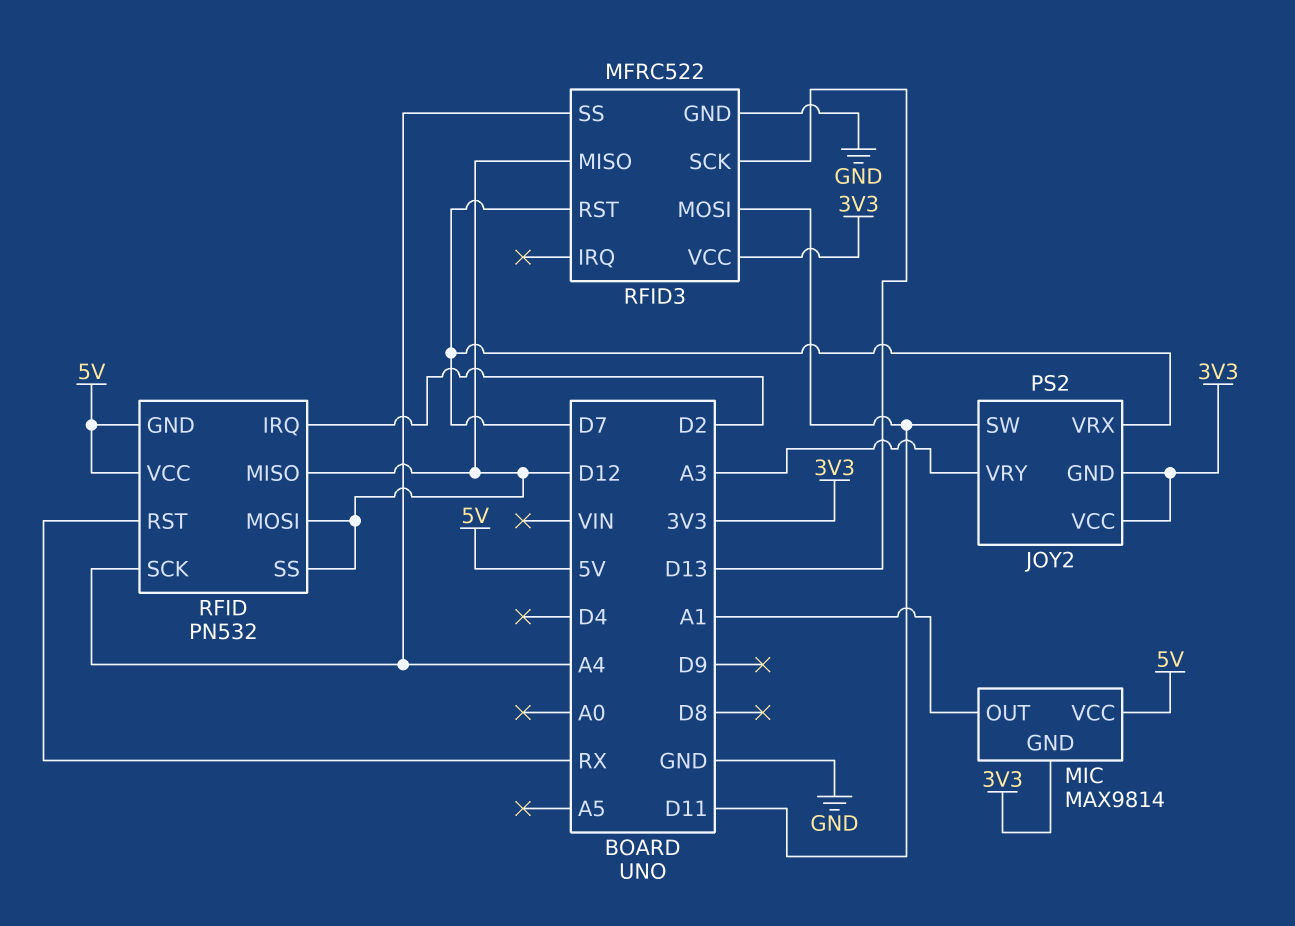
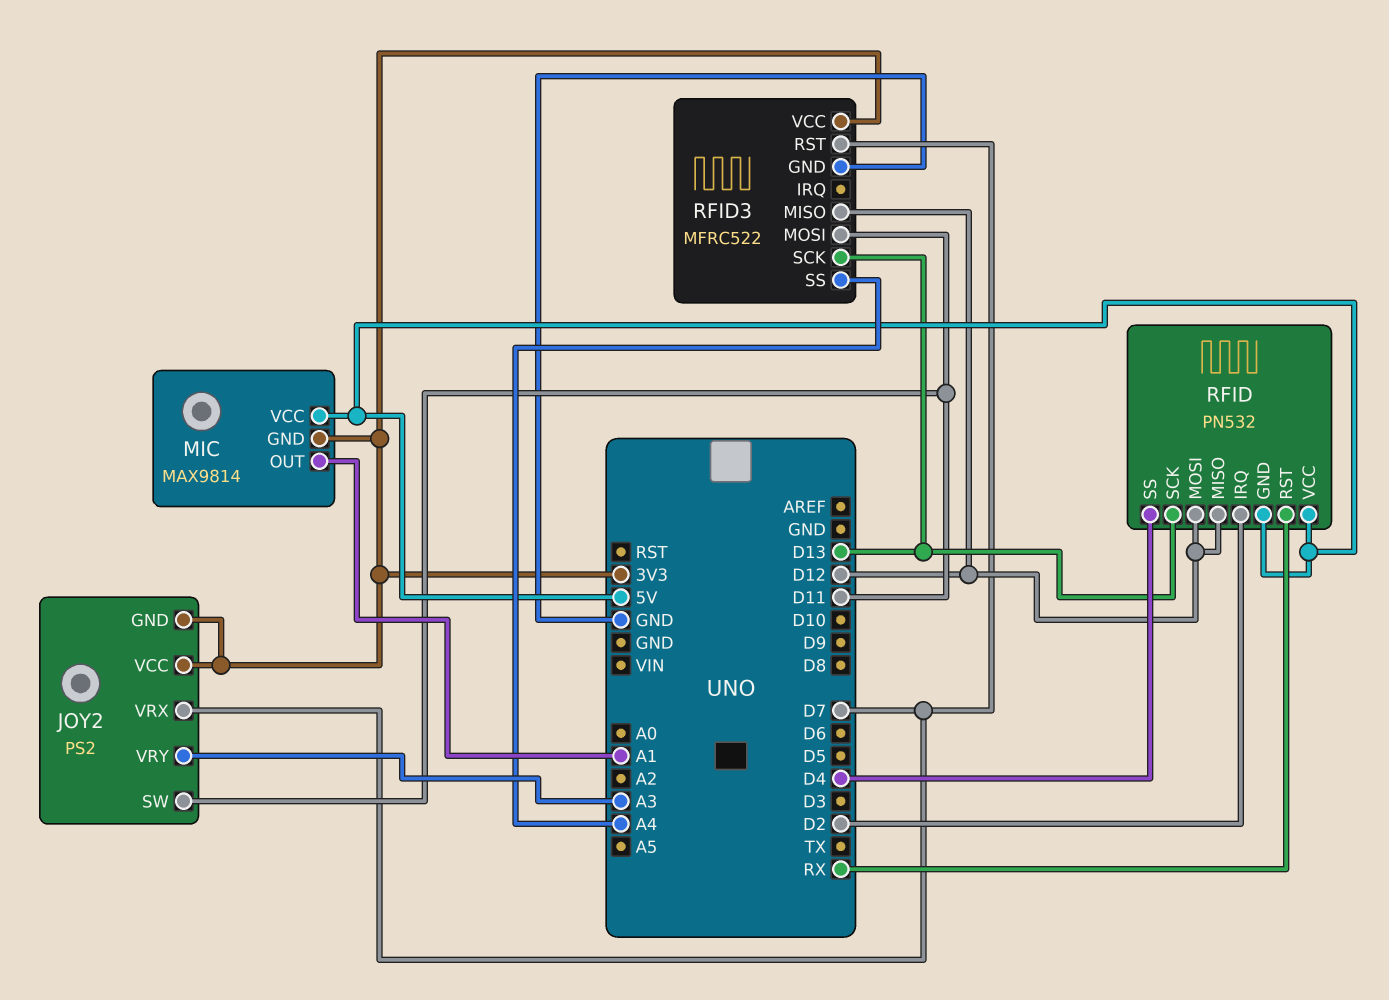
RFID pin SCK: A4 -> D13
RFID pin SS: D12 -> D4

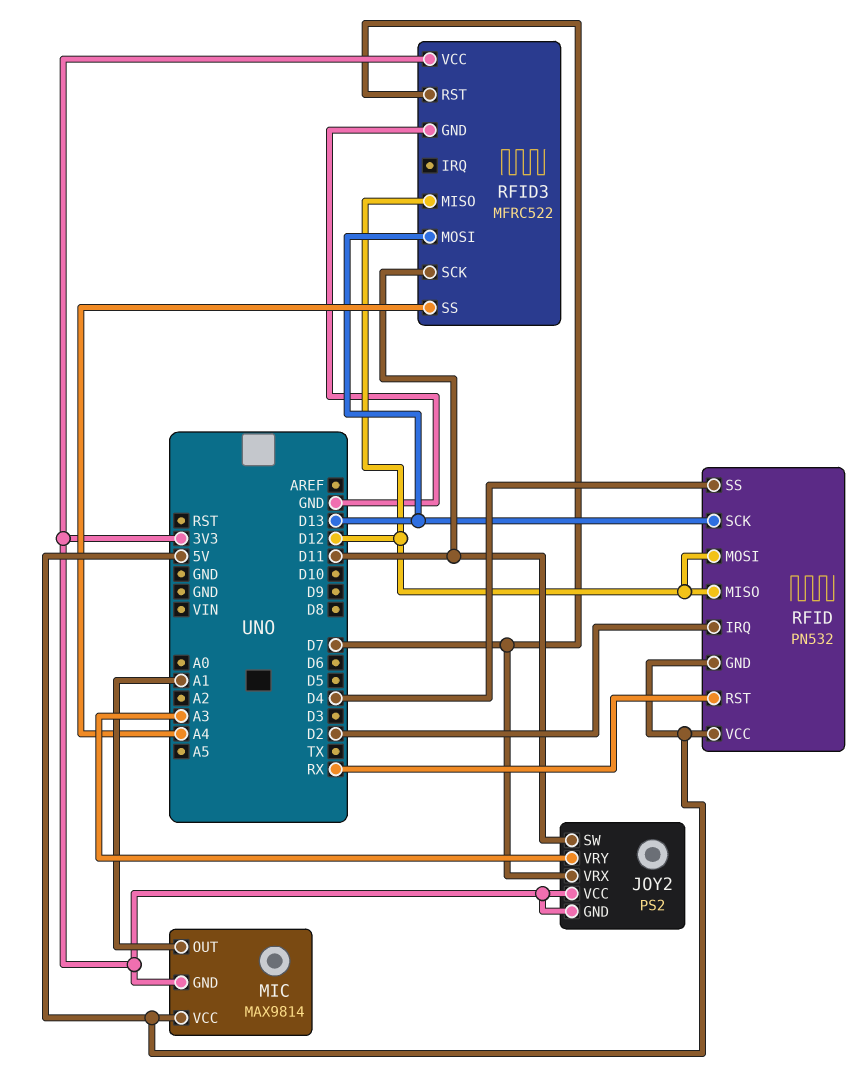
RFID3 pin MOSI: D11 -> D13
RFID3 pin SCK: D13 -> D11

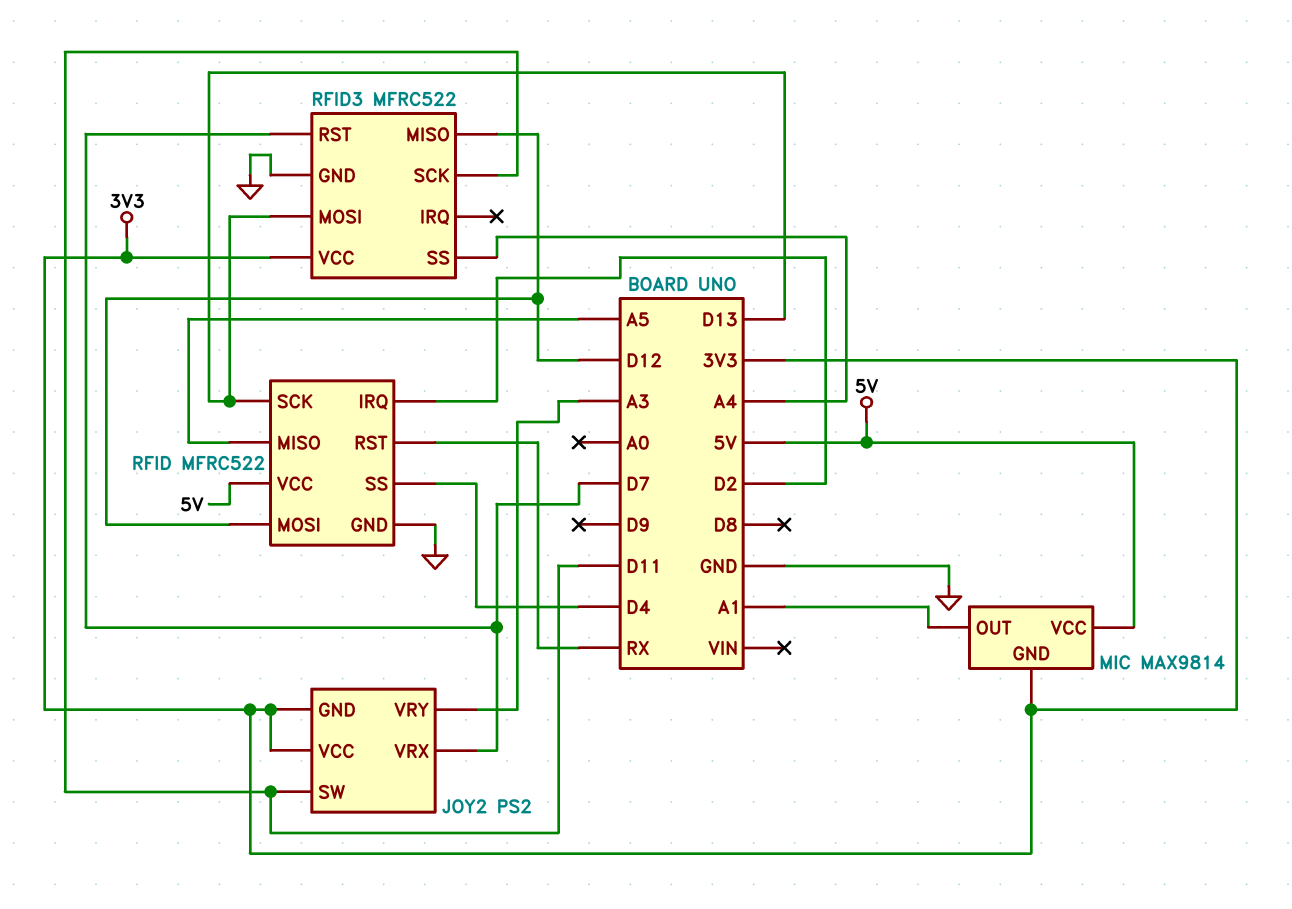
RFID: PN532 -> MFRC522
RFID pin GND: 5V -> GND
RFID pin MISO: D12 -> A5

